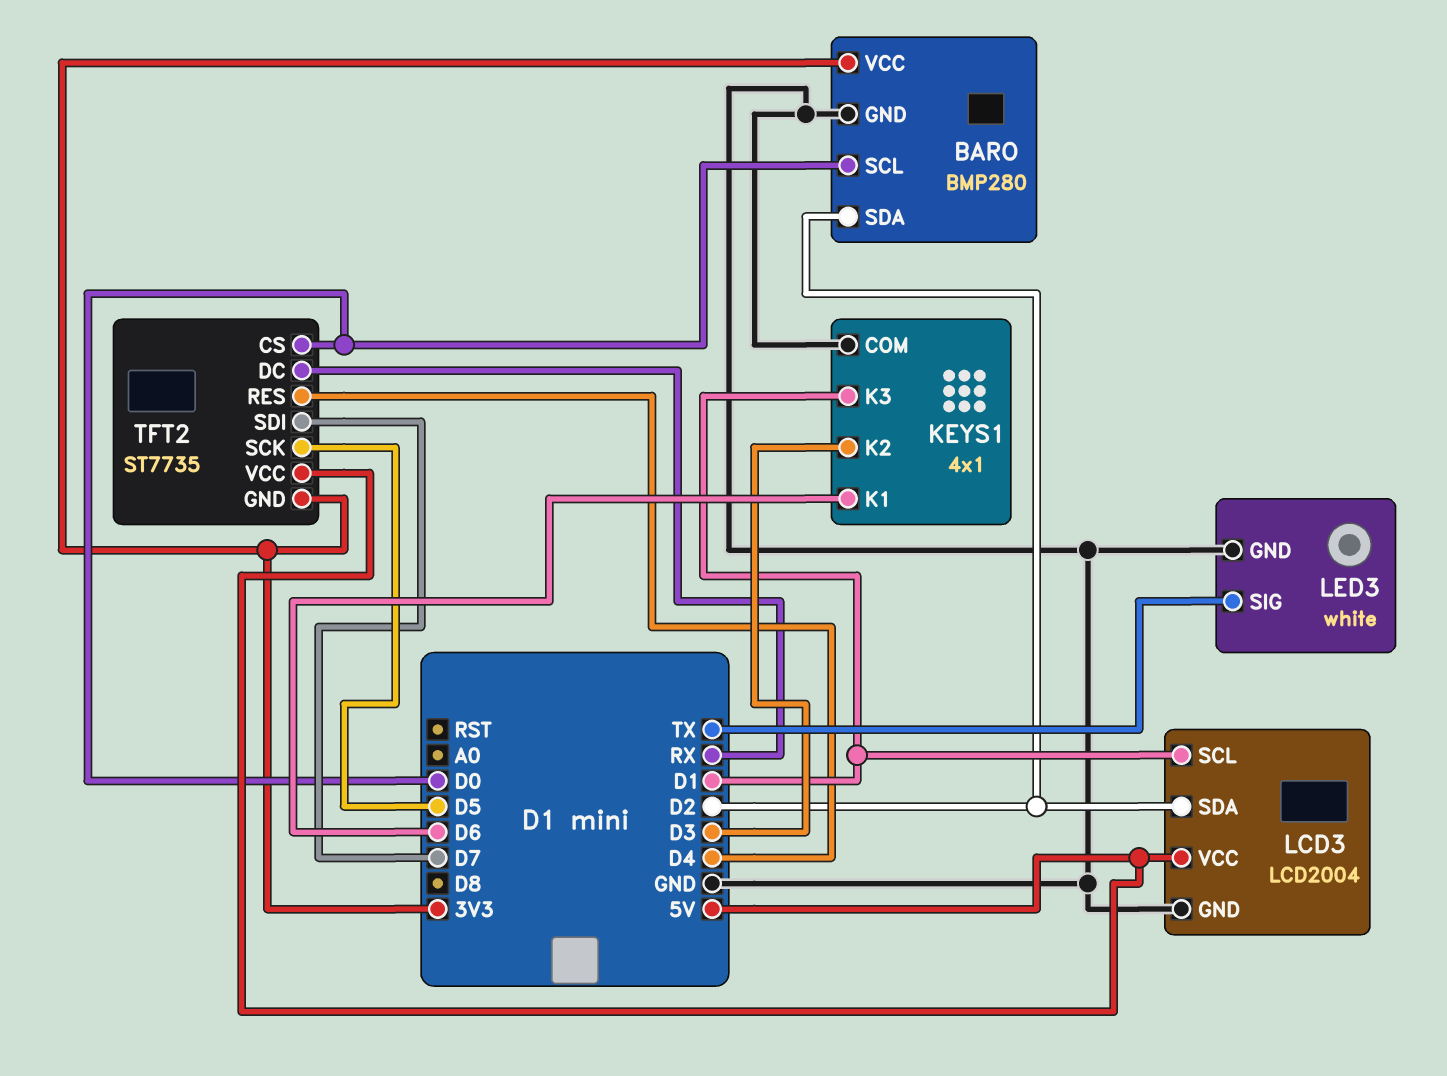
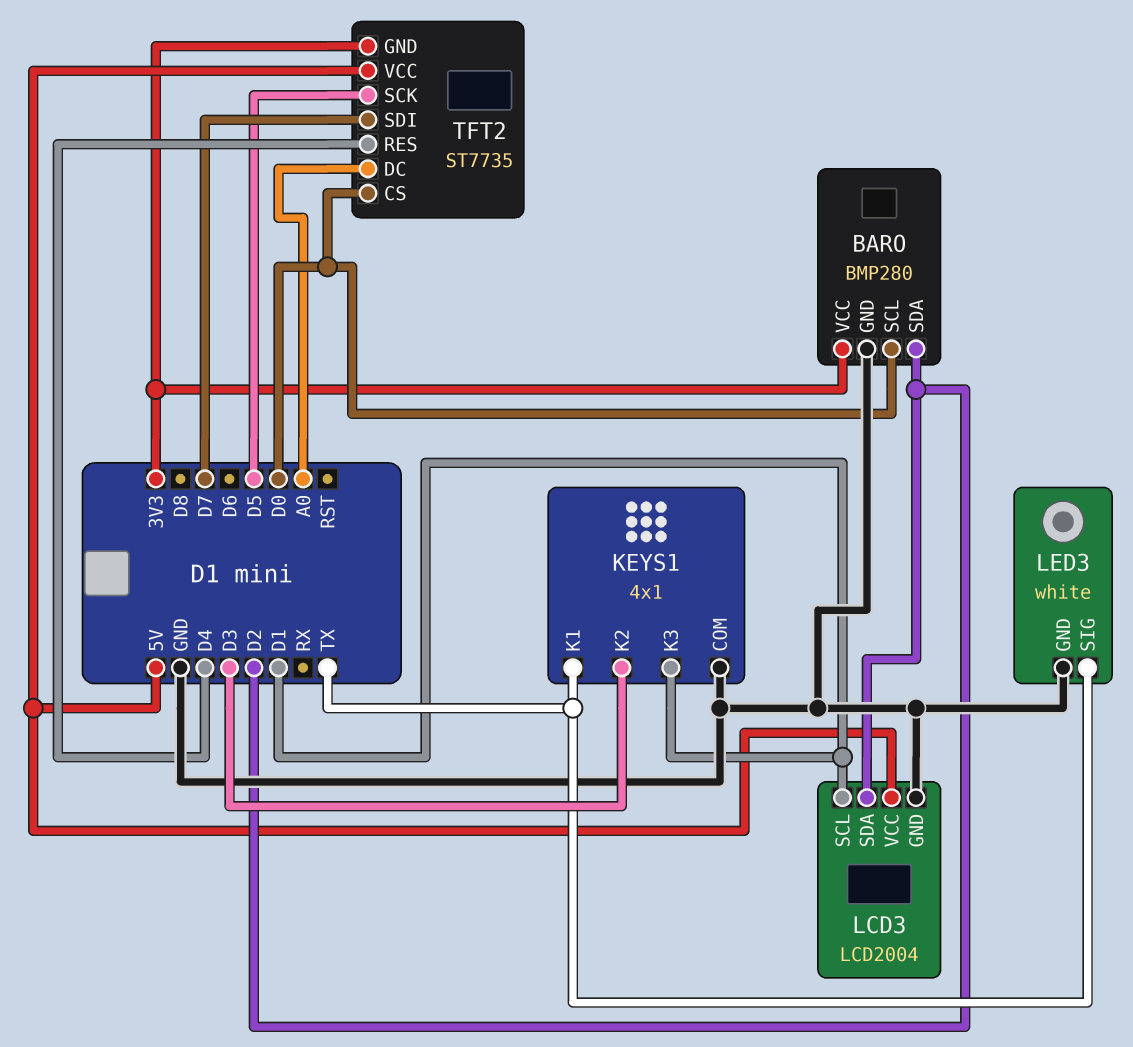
KEYS1 pin K1: D6 -> TX
TFT2 pin DC: RX -> A0

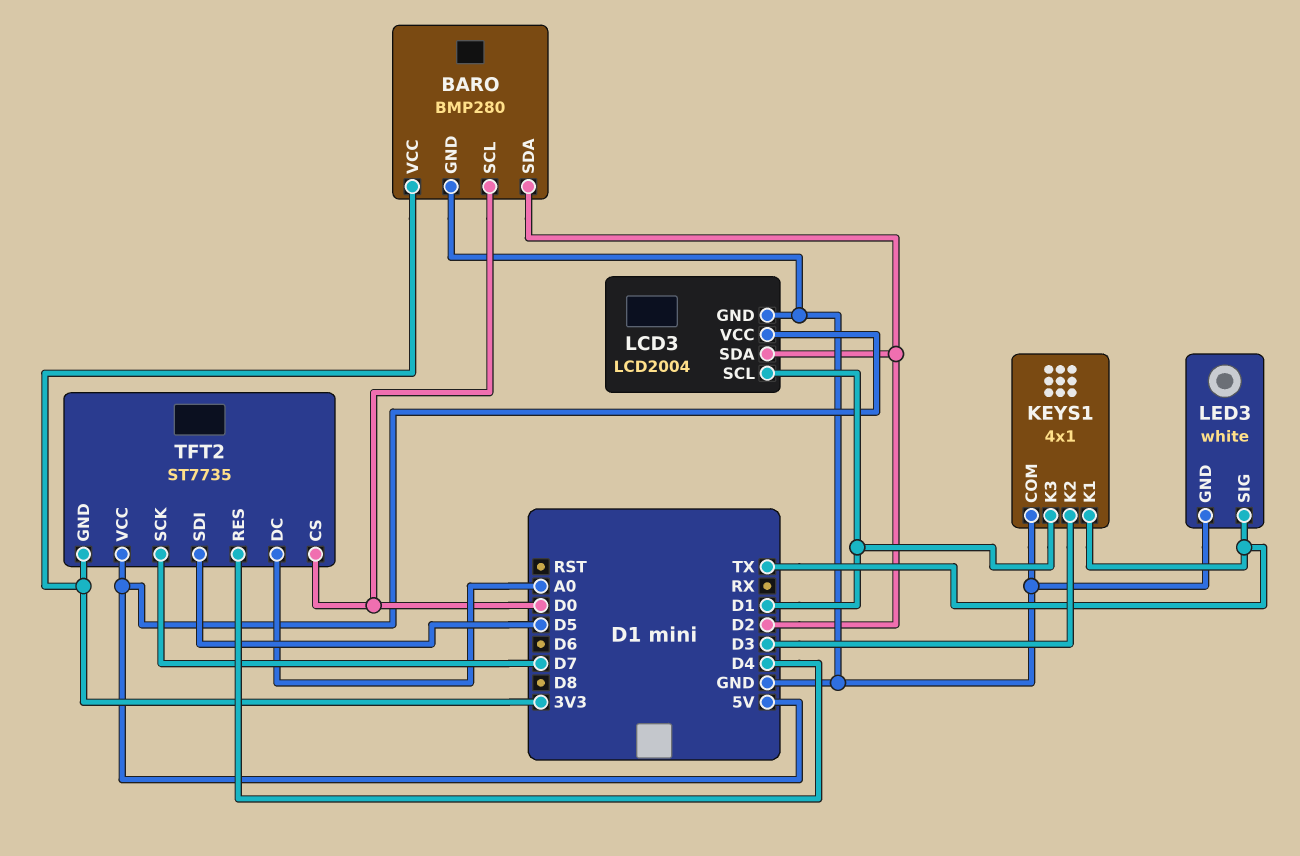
TFT2 pin SCK: D5 -> D7
TFT2 pin SDI: D7 -> D5

